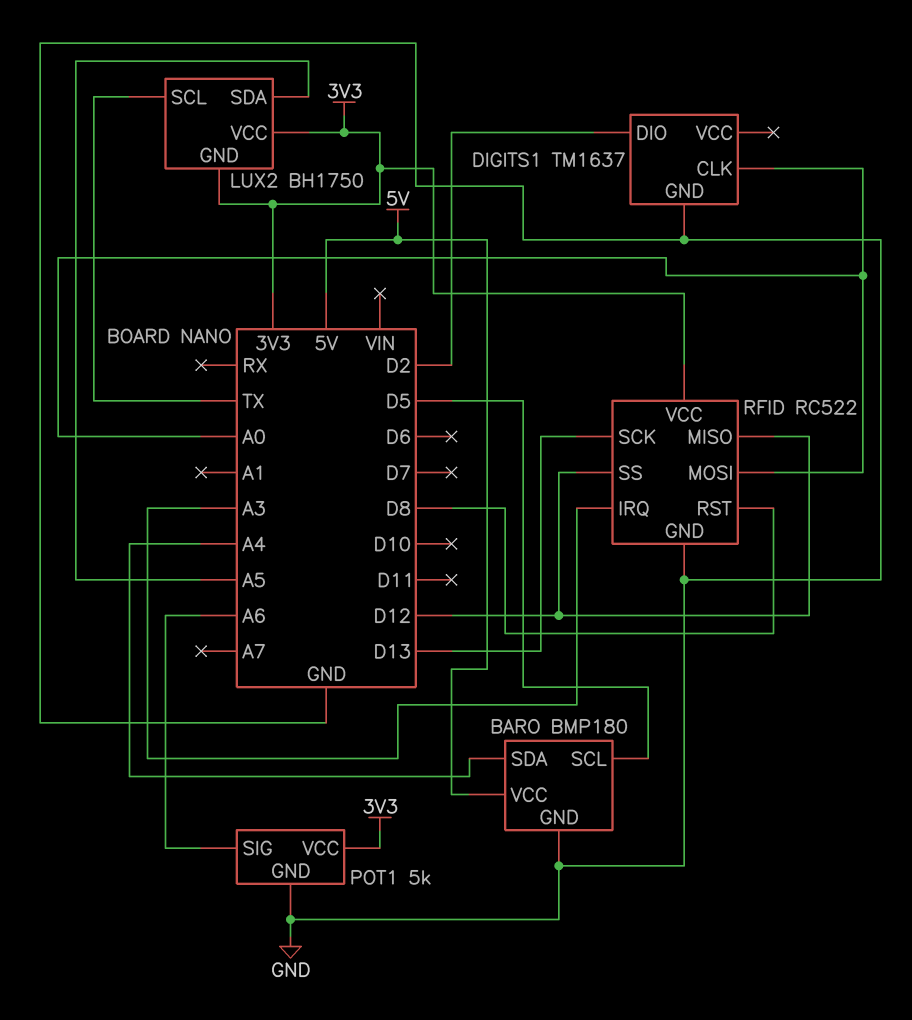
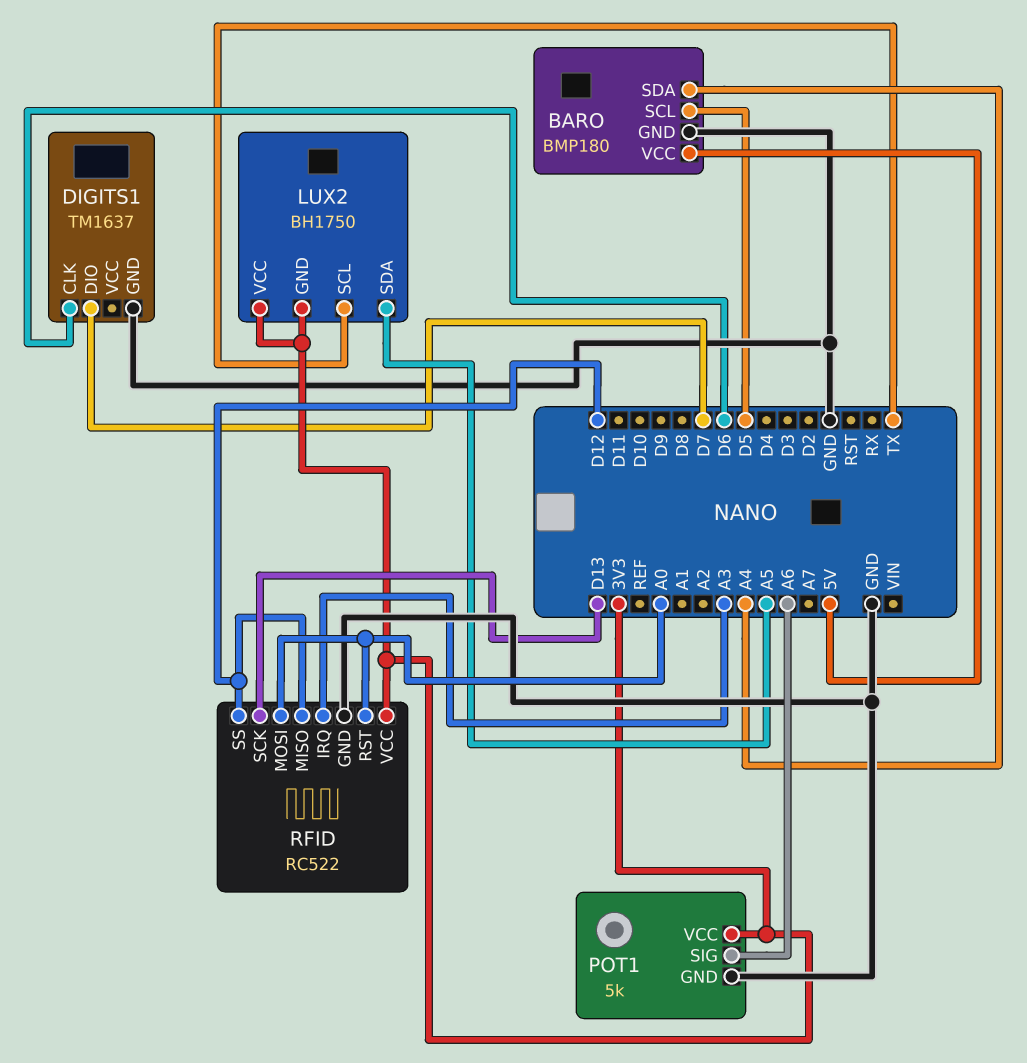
DIGITS1 pin CLK: A0 -> D6
DIGITS1 pin DIO: D2 -> D7
RFID pin RST: D8 -> A0

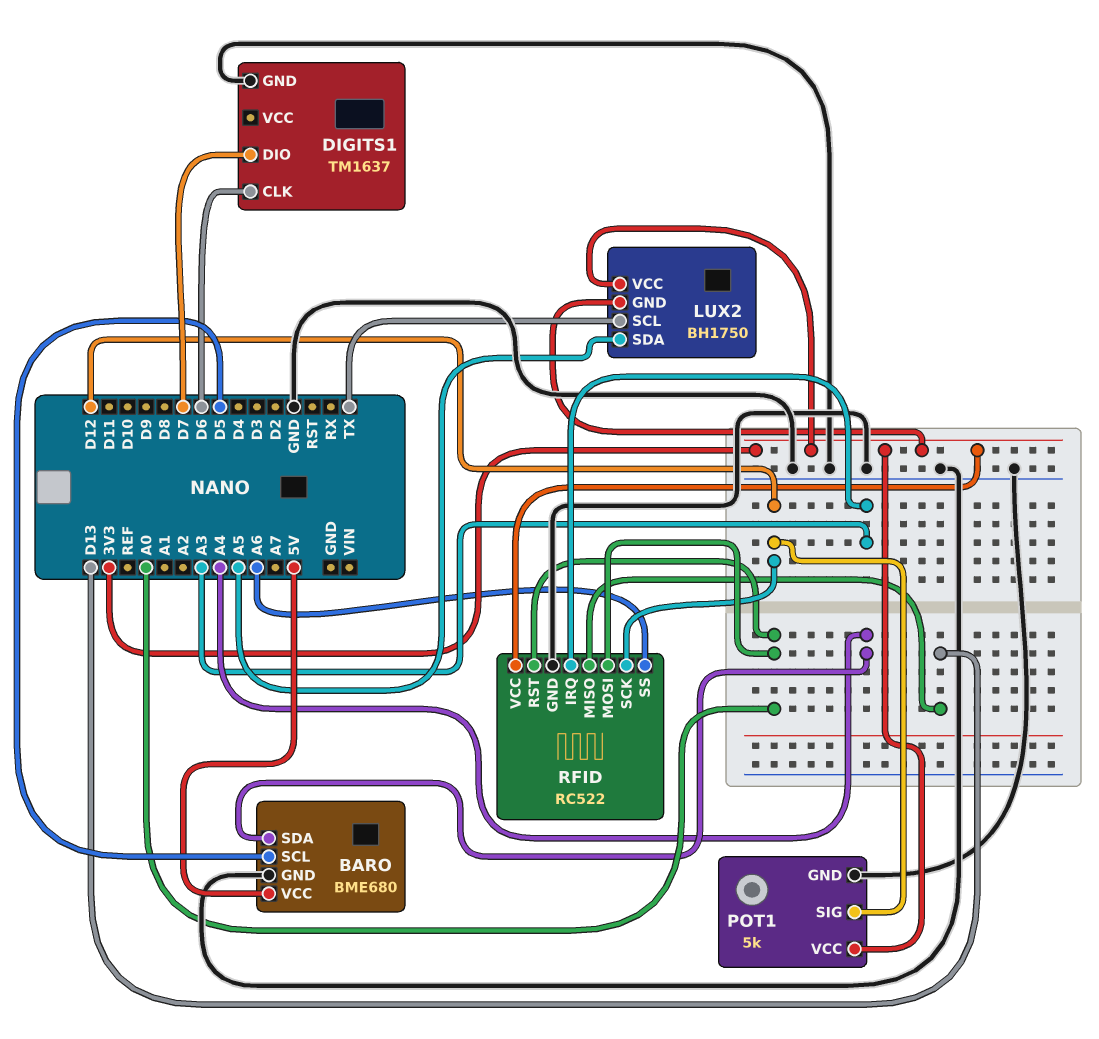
BARO: BMP180 -> BME680
POT1 pin SIG: A6 -> D12
RFID pin MISO: D12 -> D13
RFID pin SCK: D13 -> D12
RFID pin SS: D12 -> A6

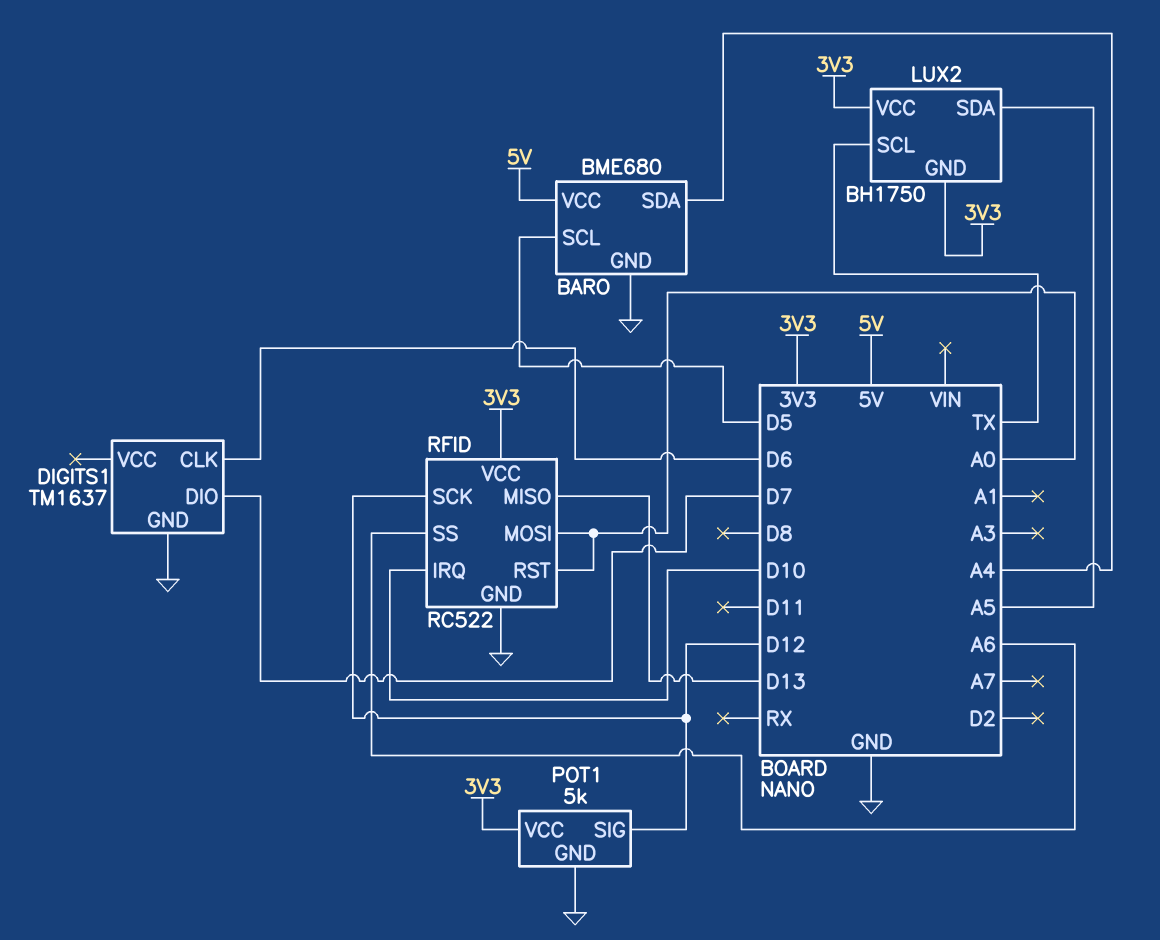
RFID pin IRQ: A3 -> D10

